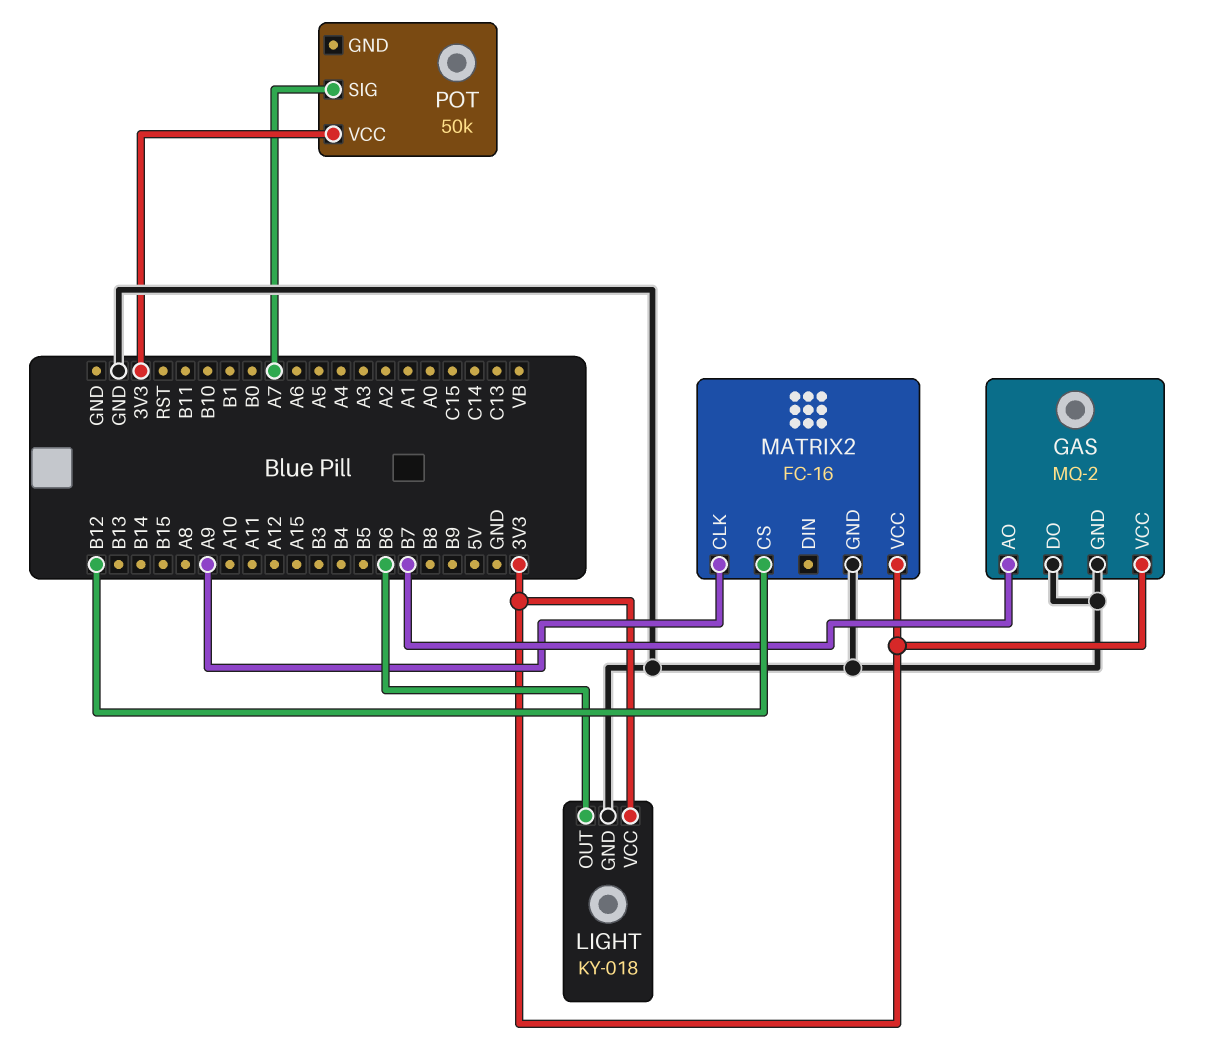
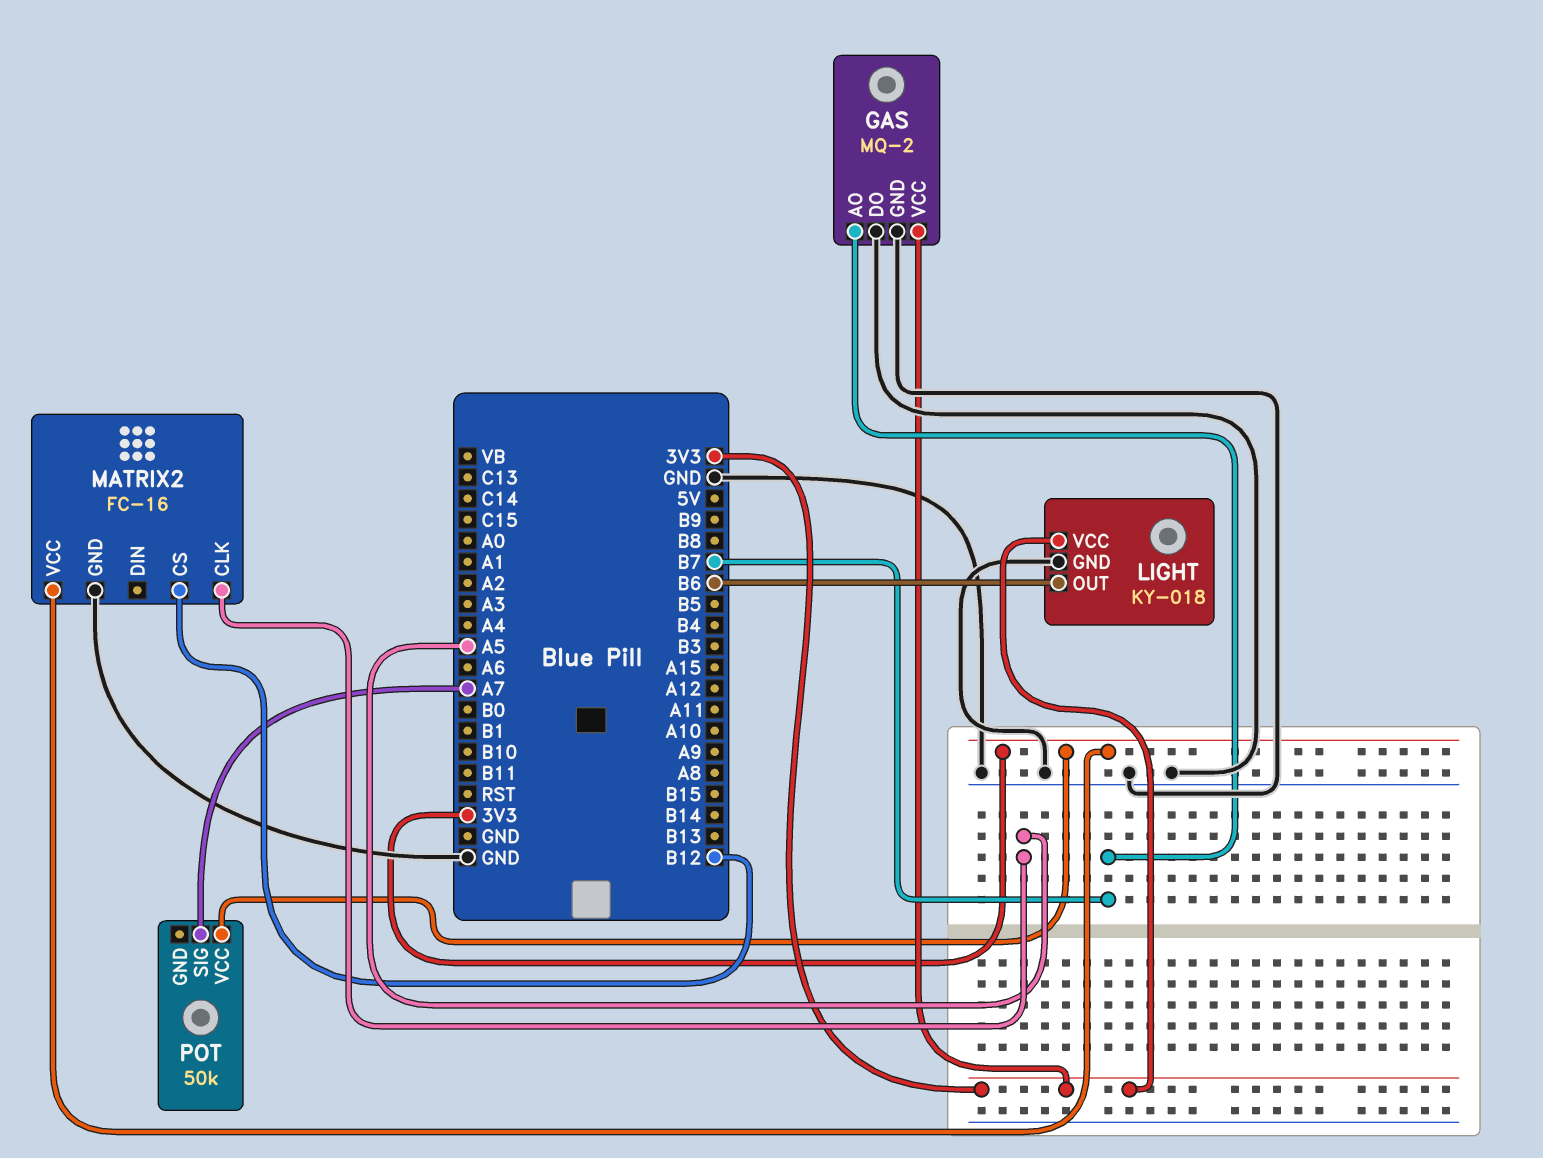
MATRIX2 pin CLK: A9 -> A5

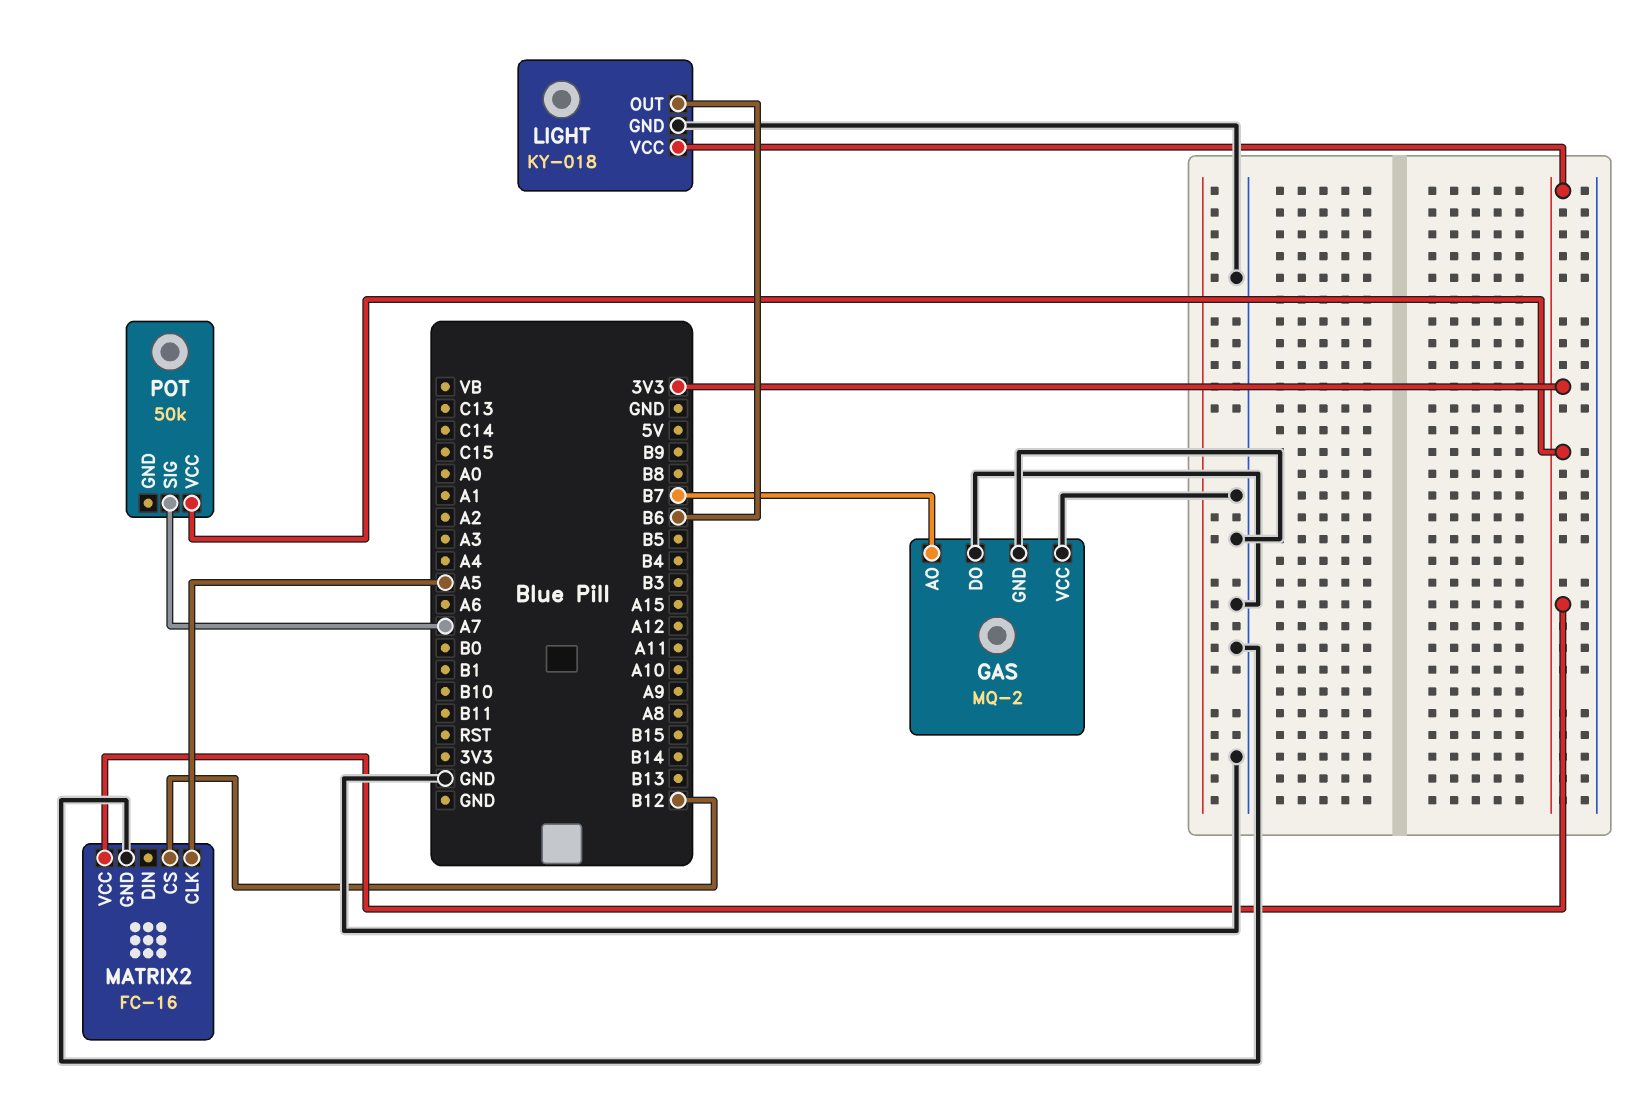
GAS pin VCC: 3V3 -> GND

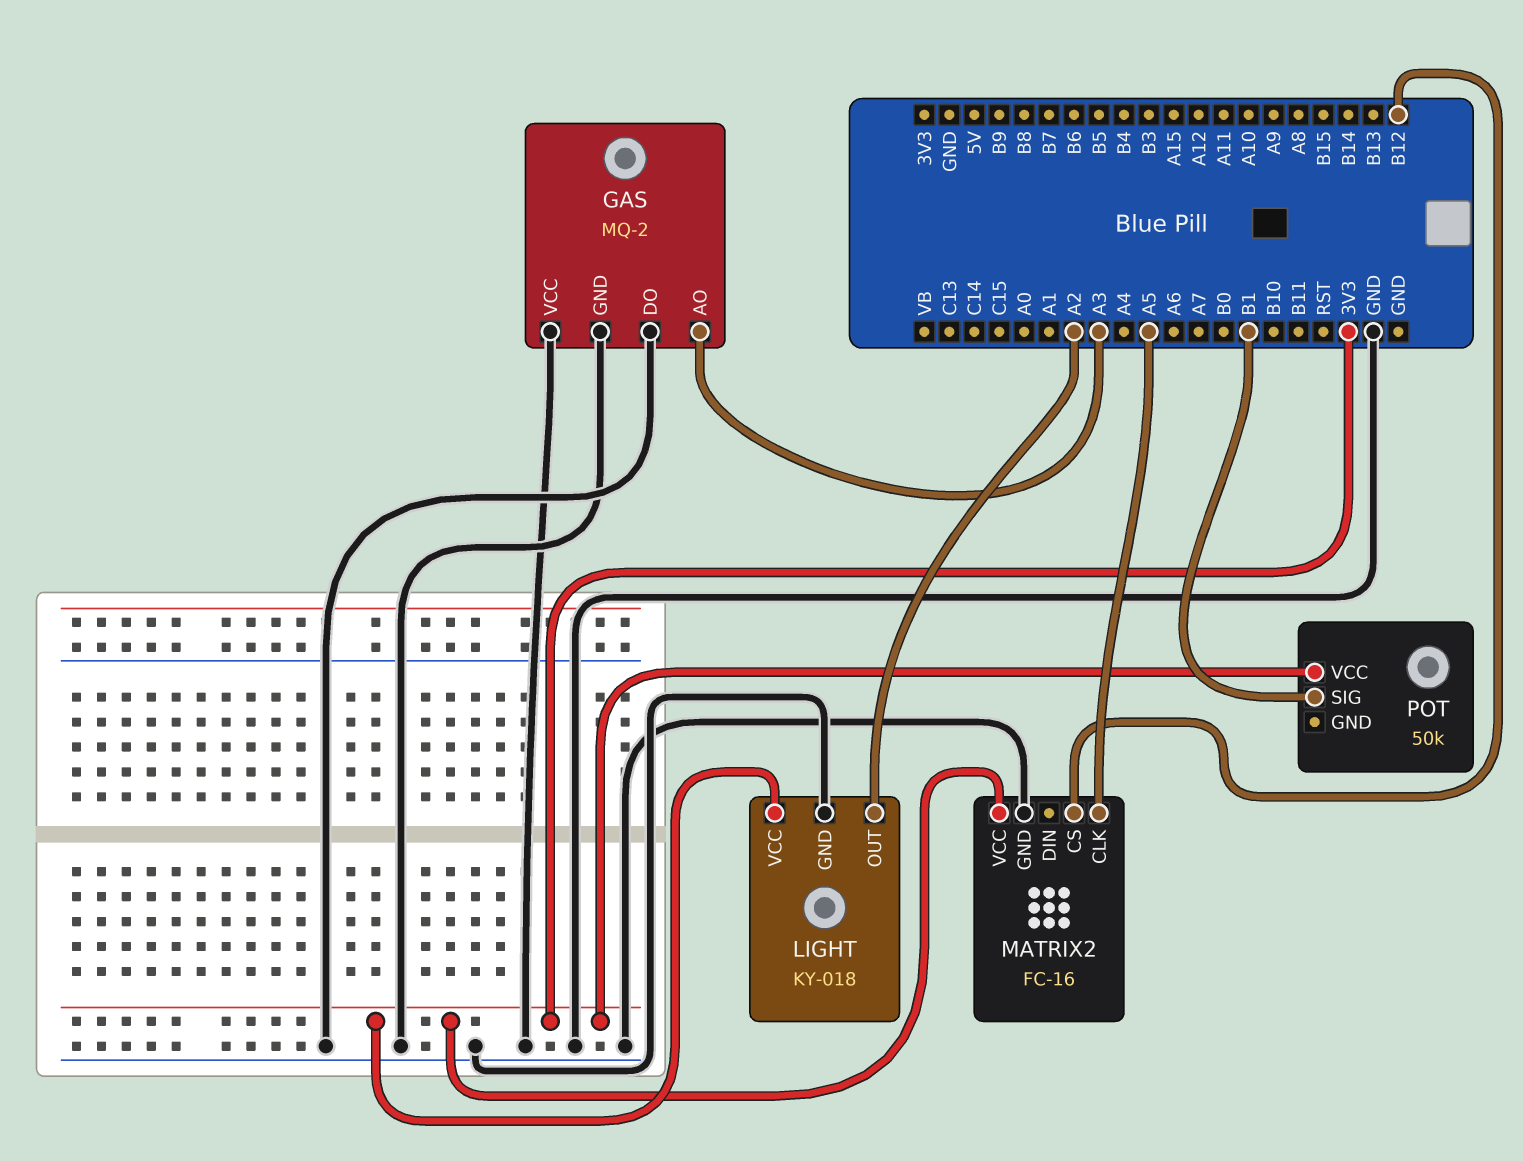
GAS pin AO: B7 -> A3
LIGHT pin OUT: B6 -> A2
POT pin SIG: A7 -> B1

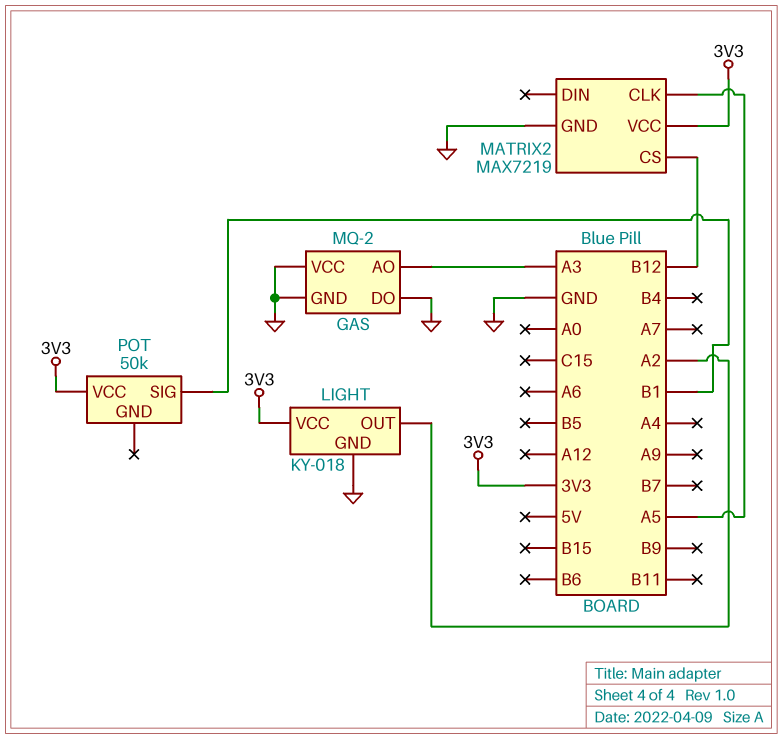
MATRIX2: FC-16 -> MAX7219

